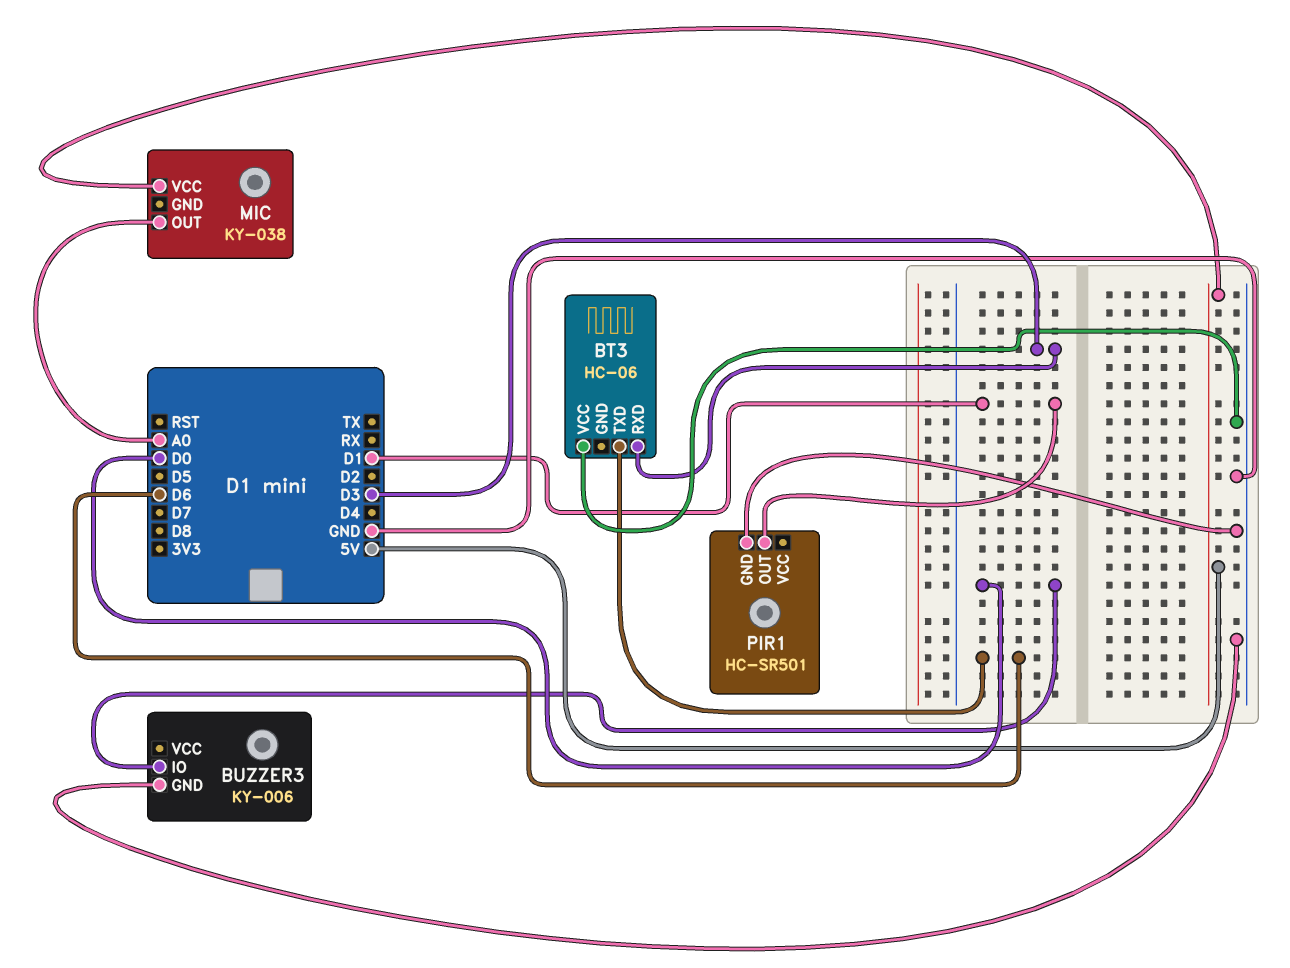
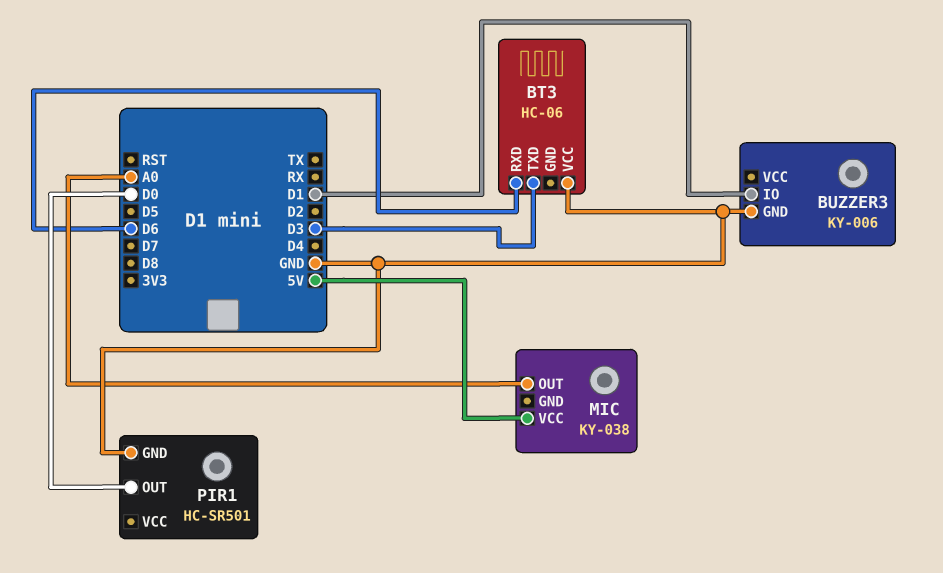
BT3 pin RXD: D3 -> D6
BT3 pin TXD: D6 -> D3
BUZZER3 pin IO: D0 -> D1
PIR1 pin OUT: D1 -> D0

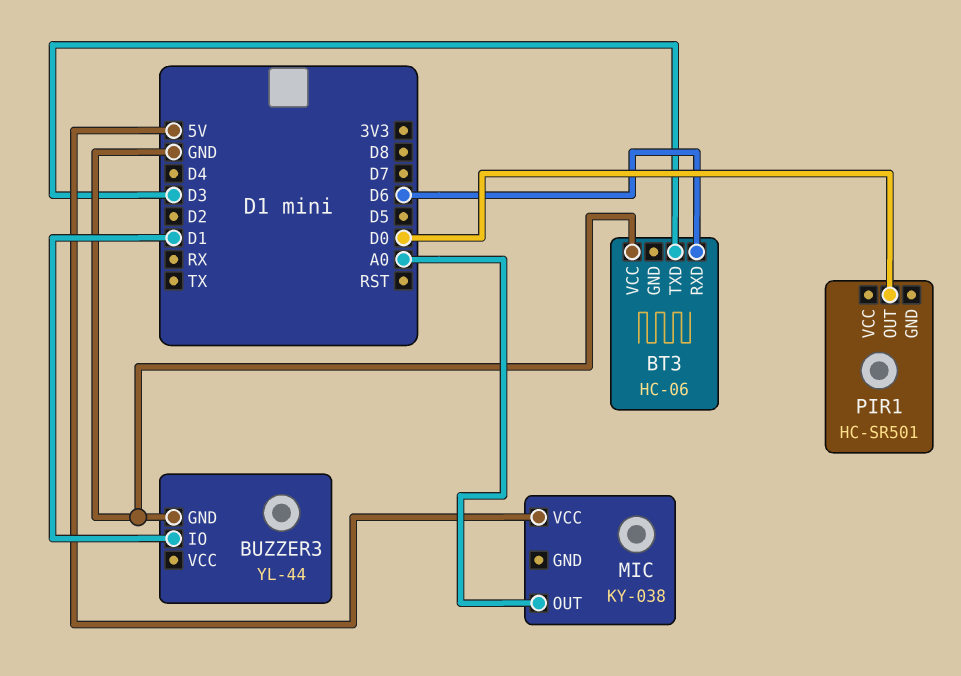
BUZZER3: KY-006 -> YL-44
PIR1 pin GND: GND -> none

